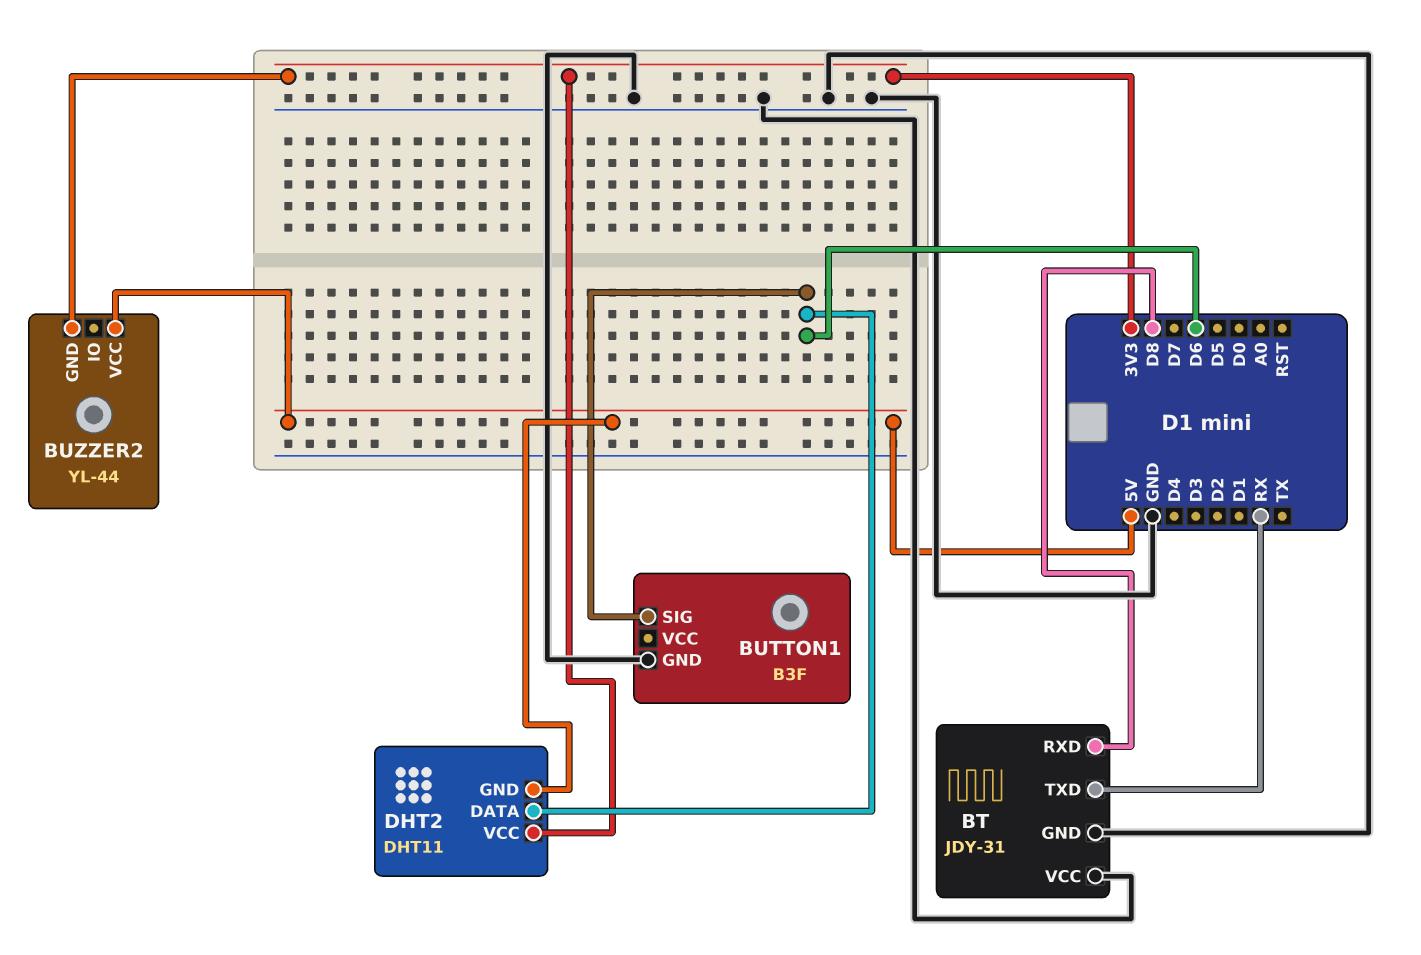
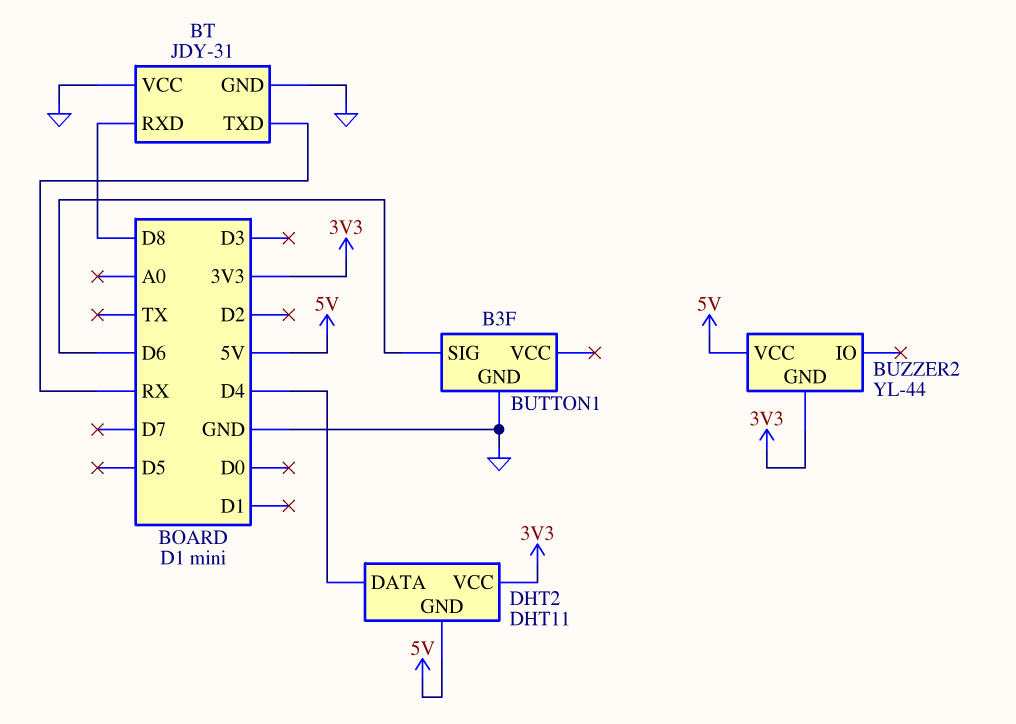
DHT2 pin DATA: D6 -> D4

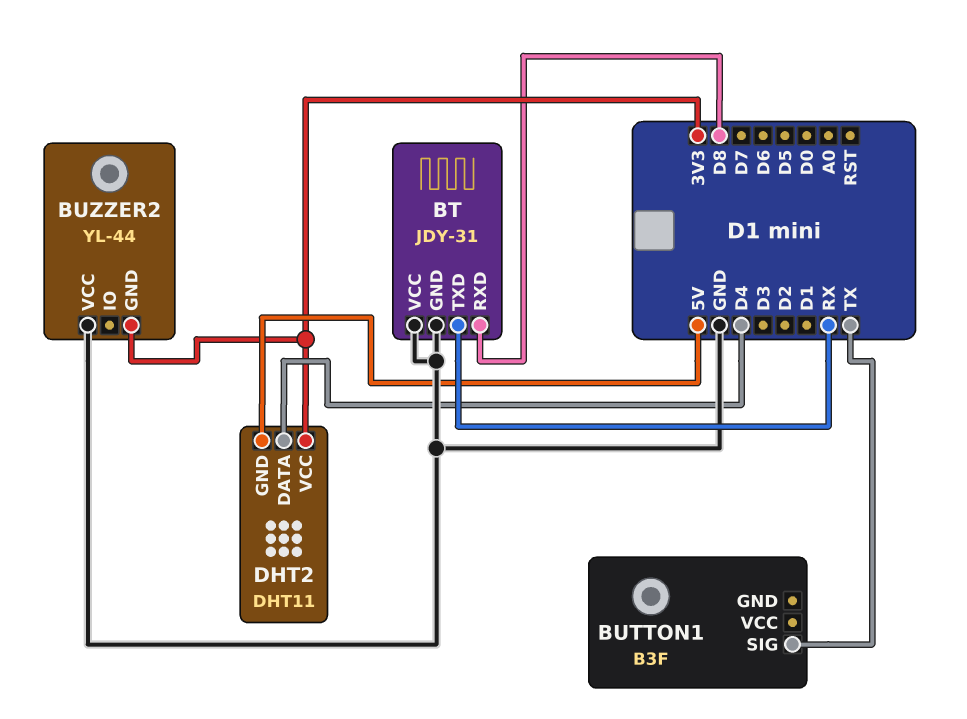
BUTTON1 pin GND: GND -> none
BUTTON1 pin SIG: D6 -> TX
BUZZER2 pin VCC: 5V -> GND

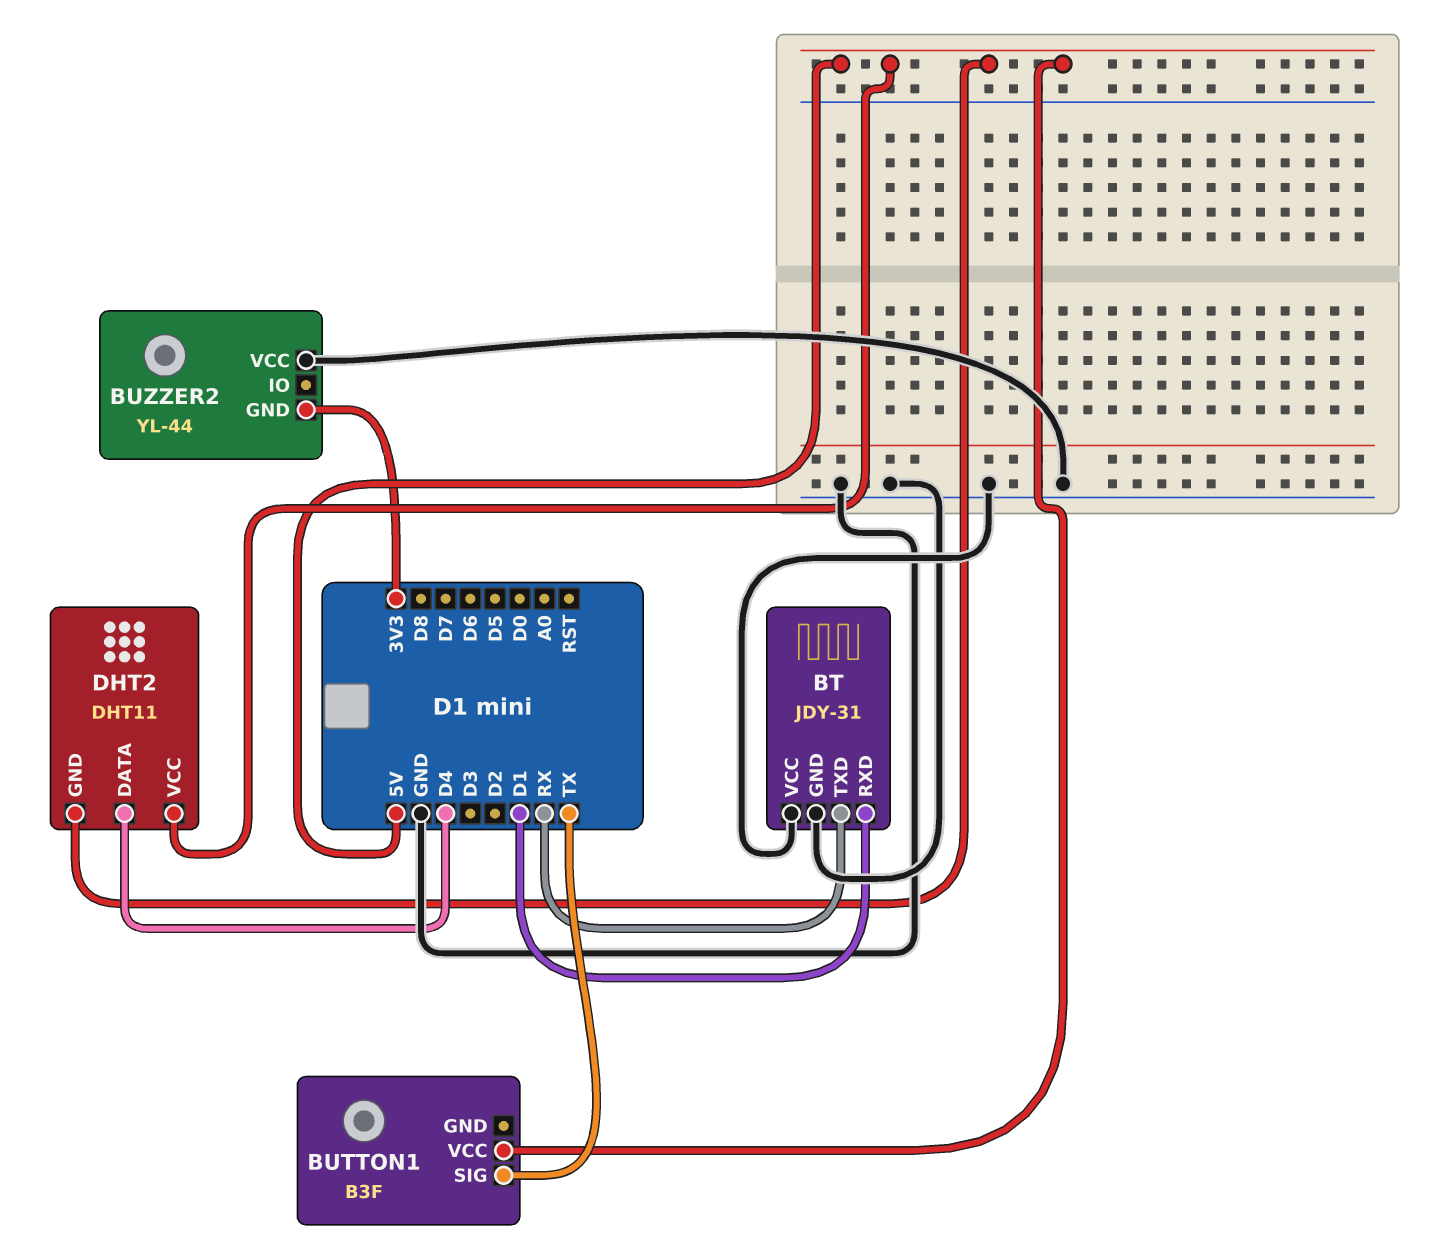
BT pin RXD: D8 -> D1
BUTTON1 pin VCC: none -> 5V
DHT2 pin VCC: 3V3 -> 5V

